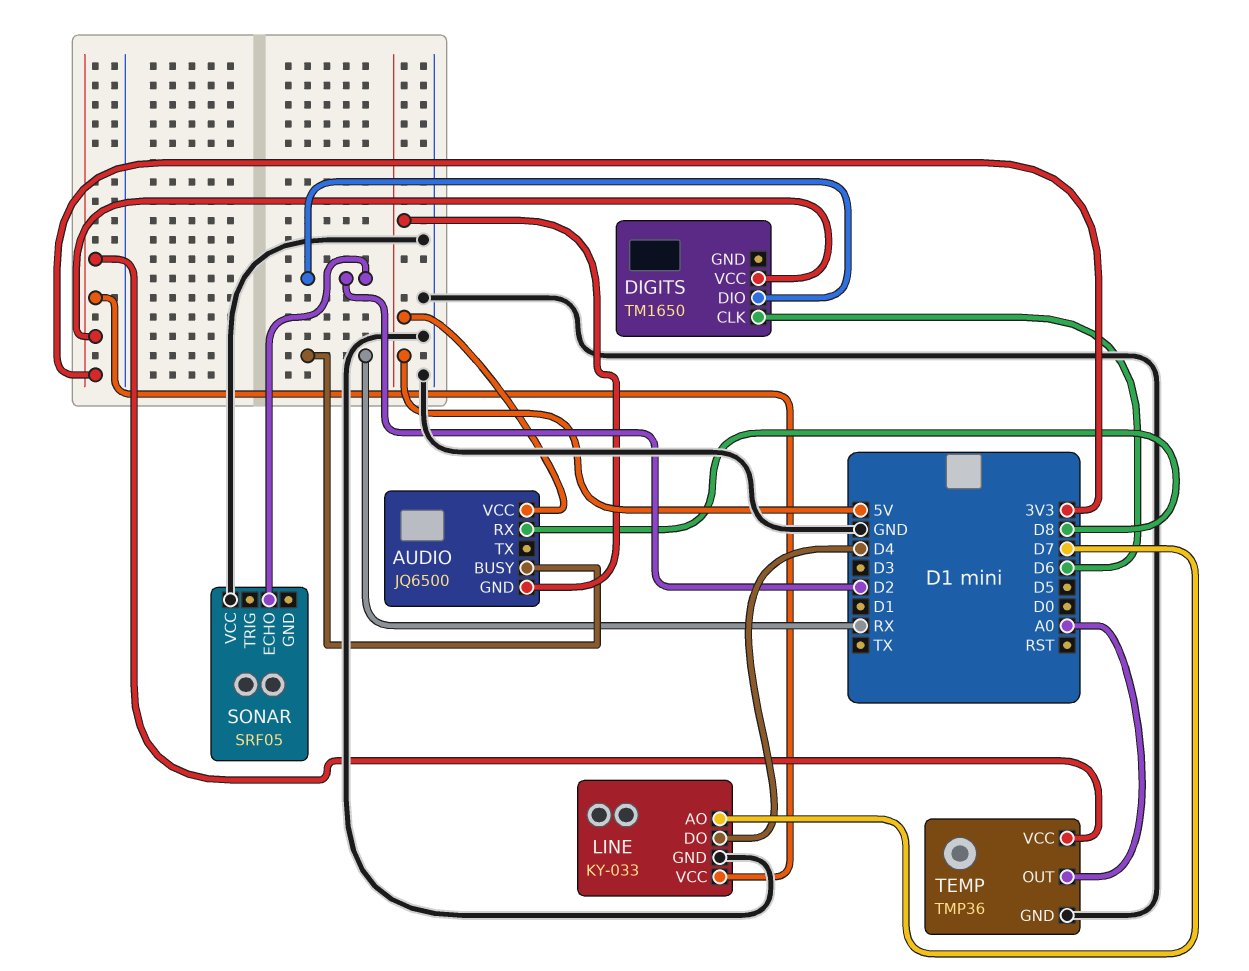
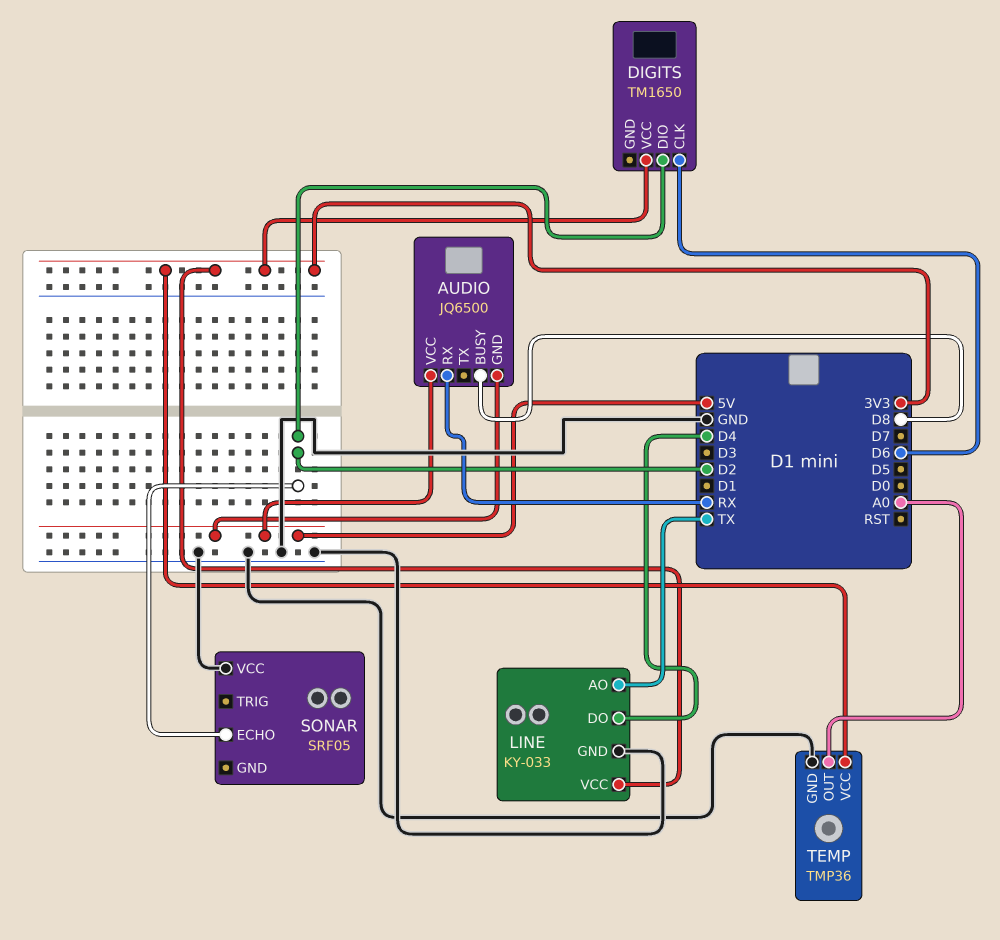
AUDIO pin BUSY: RX -> D8
AUDIO pin RX: D8 -> RX
LINE pin AO: D7 -> TX

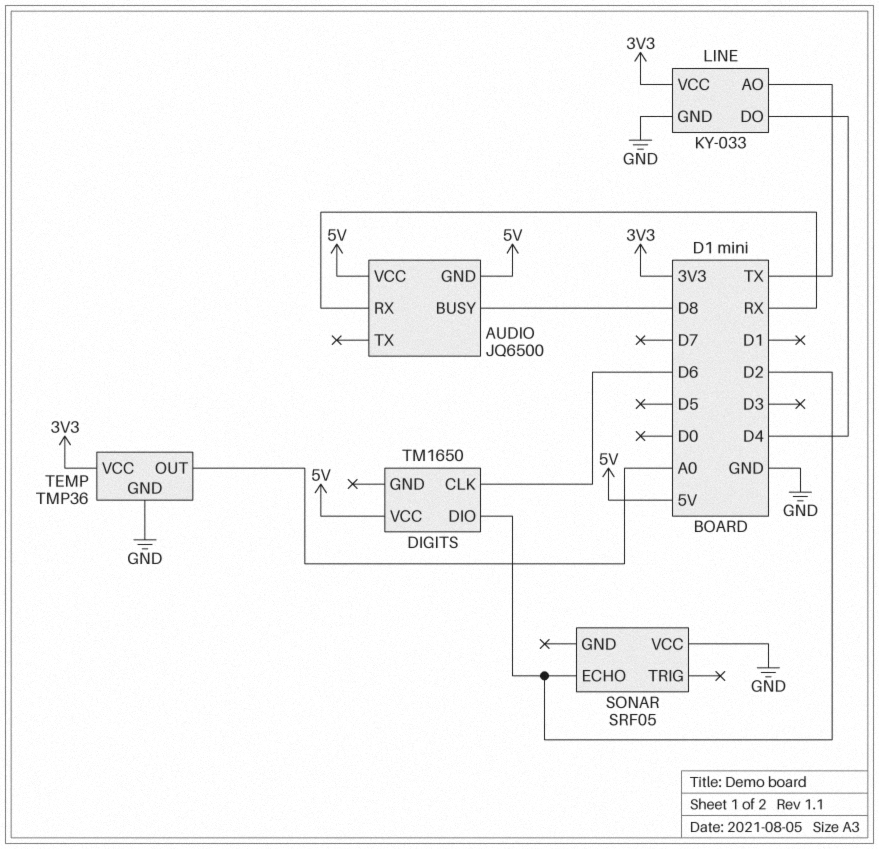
DIGITS pin VCC: 3V3 -> 5V

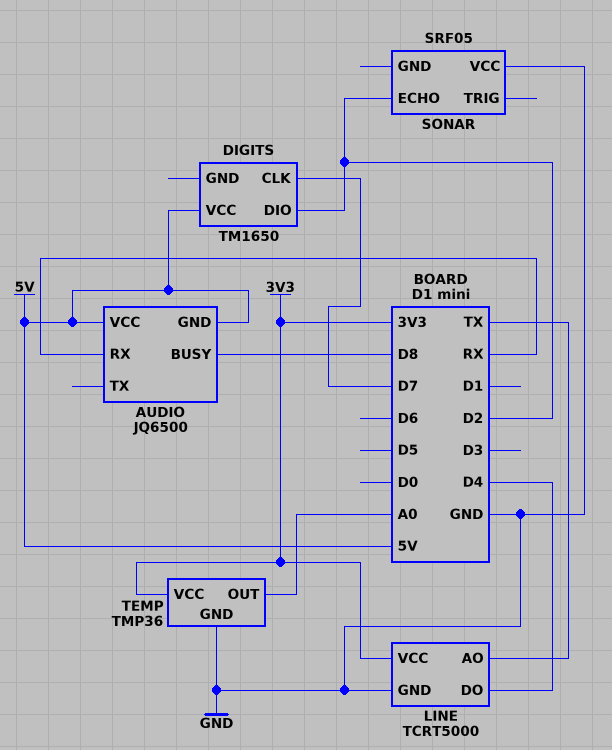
DIGITS pin CLK: D6 -> D7
LINE: KY-033 -> TCRT5000

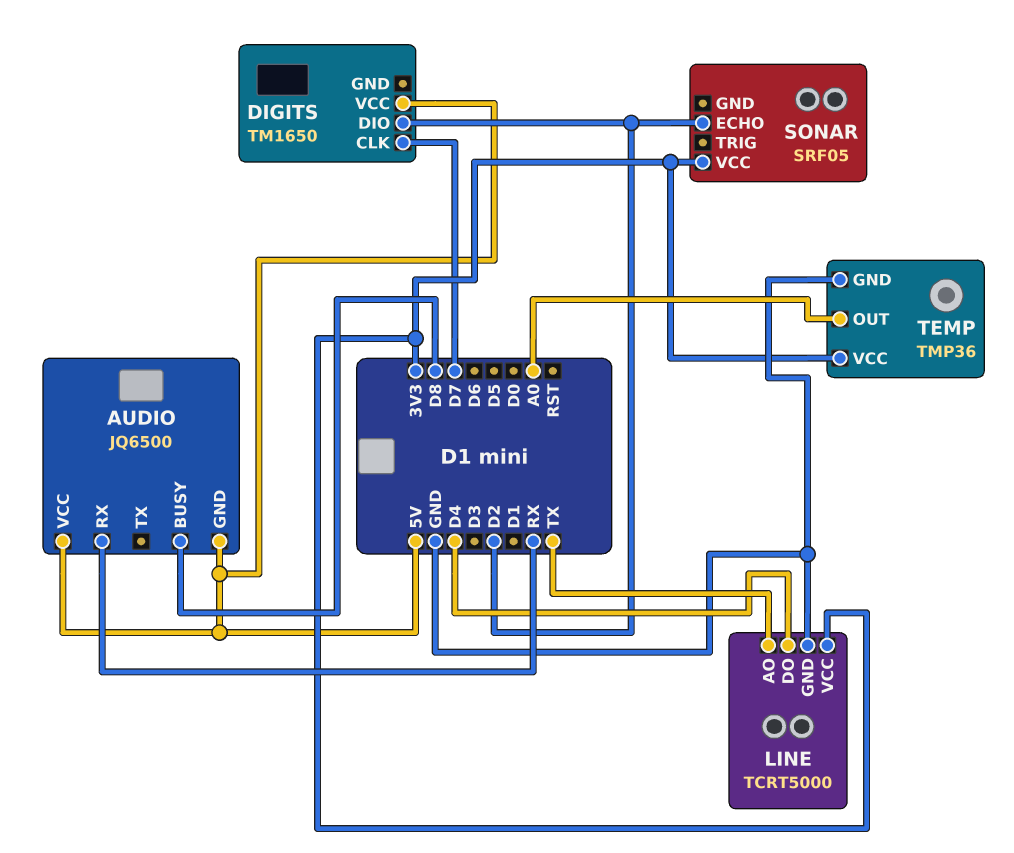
SONAR pin VCC: GND -> 3V3

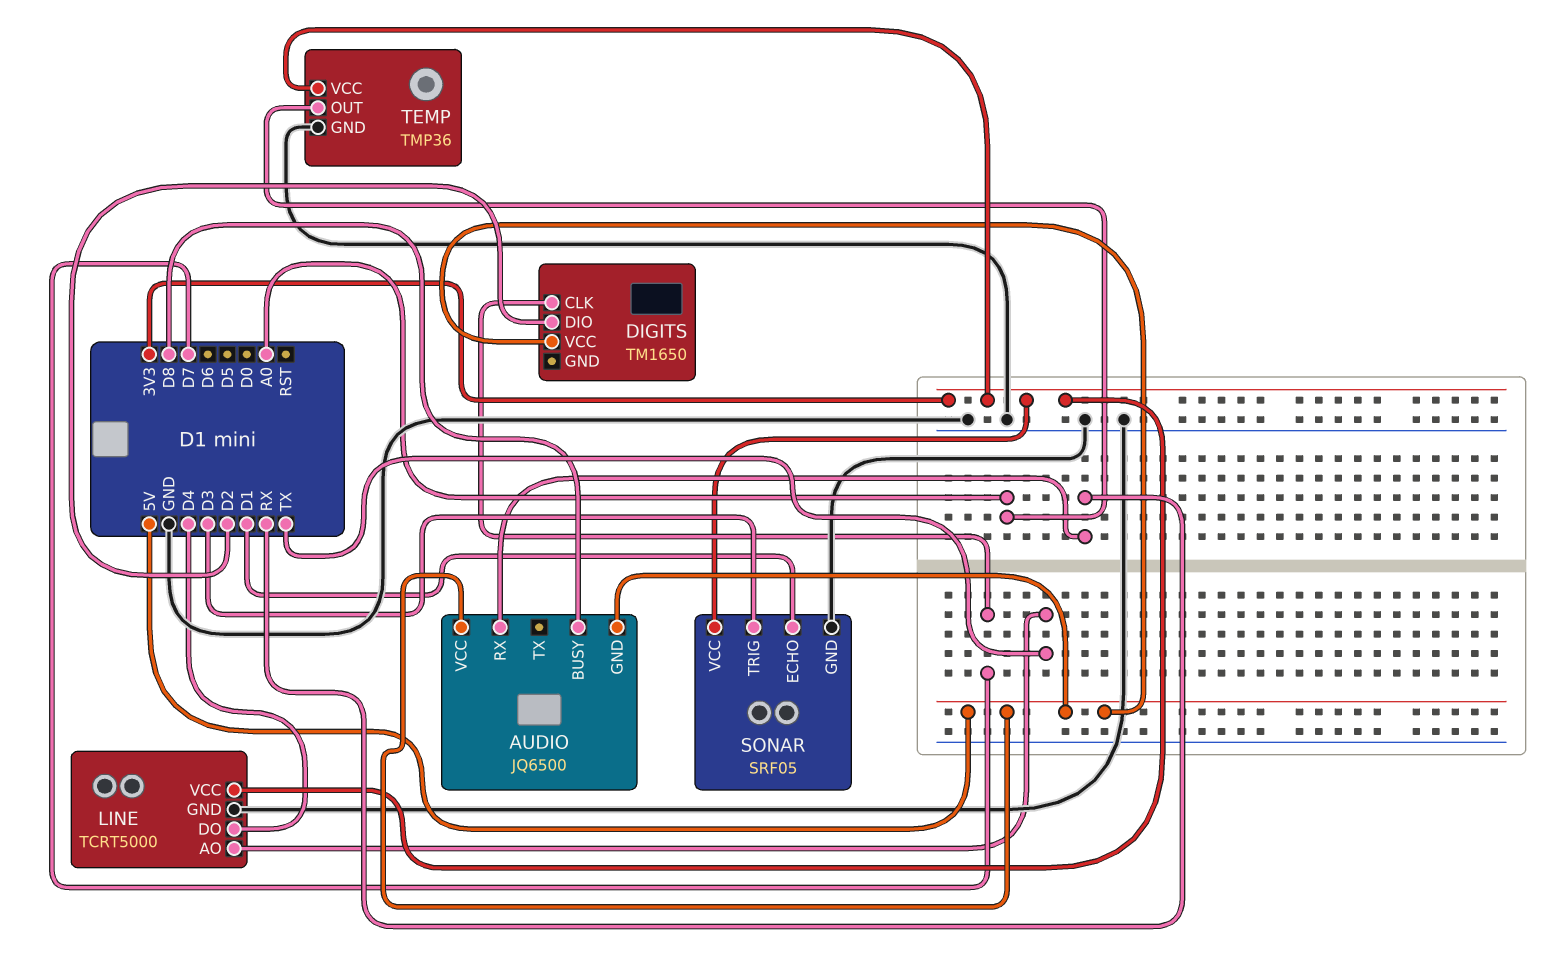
SONAR pin ECHO: D2 -> D1
SONAR pin GND: none -> GND
SONAR pin TRIG: none -> D3

